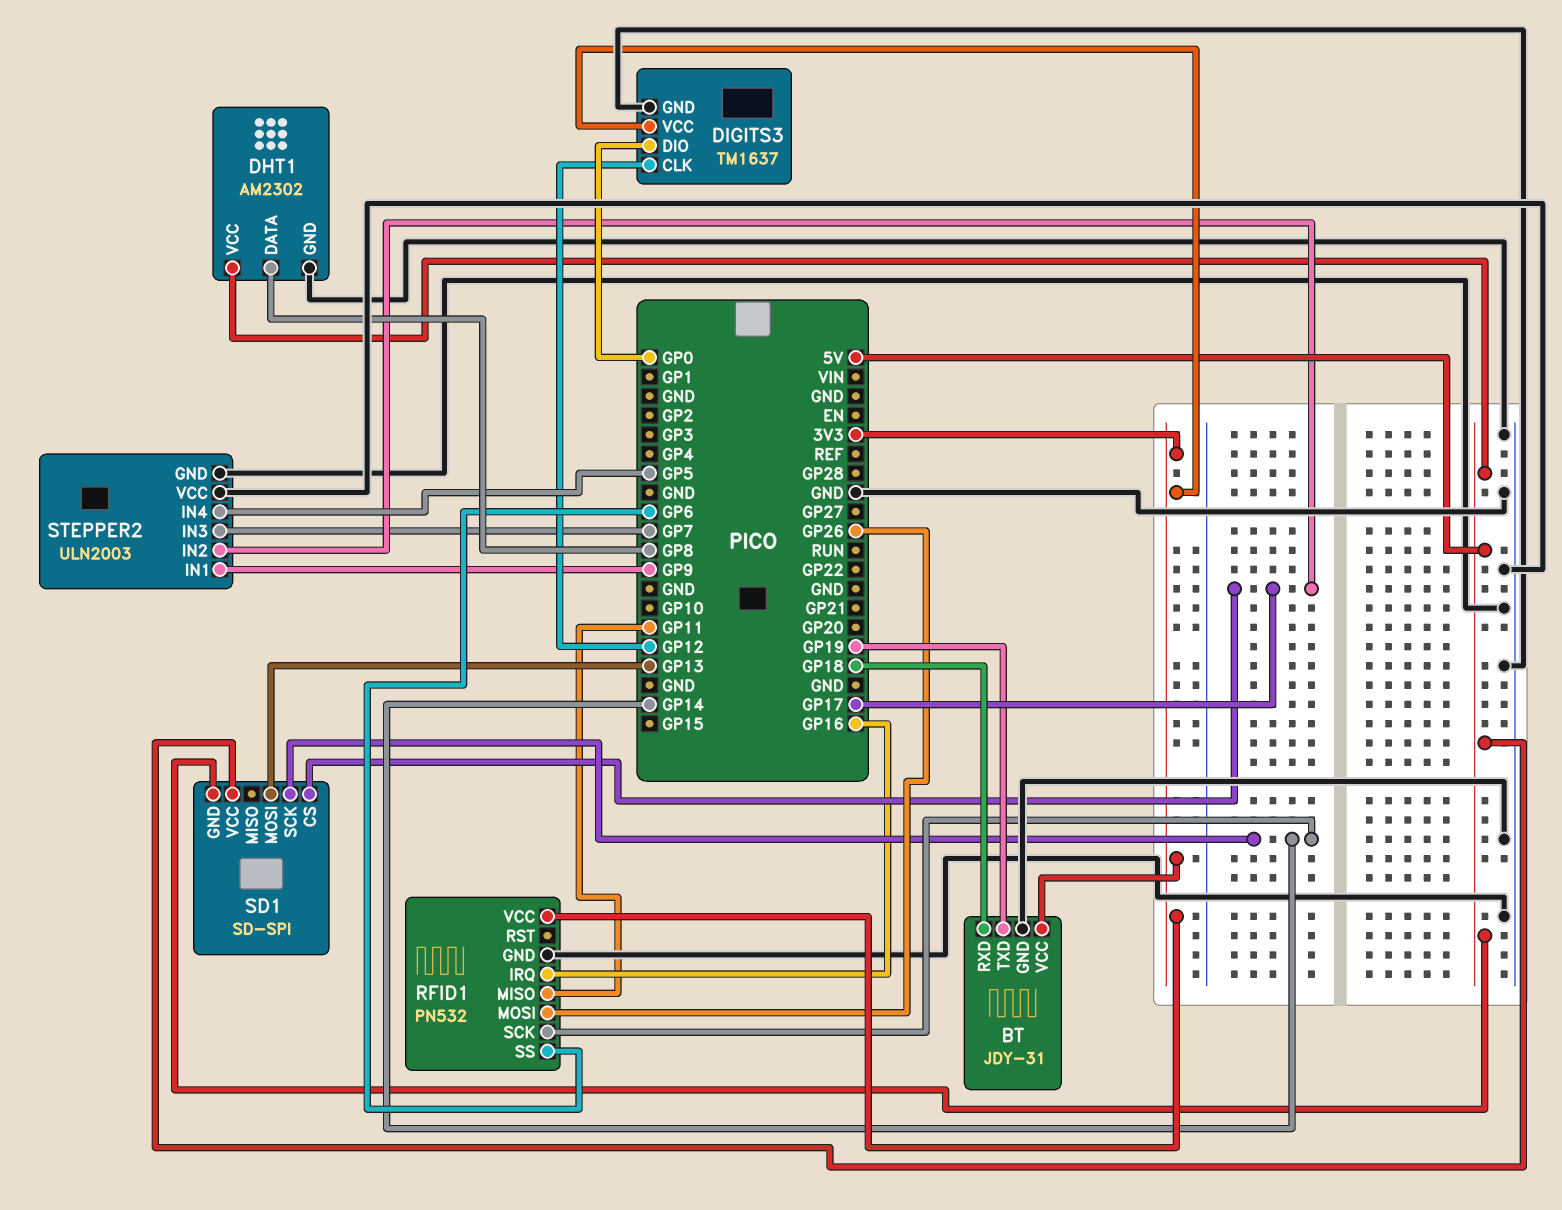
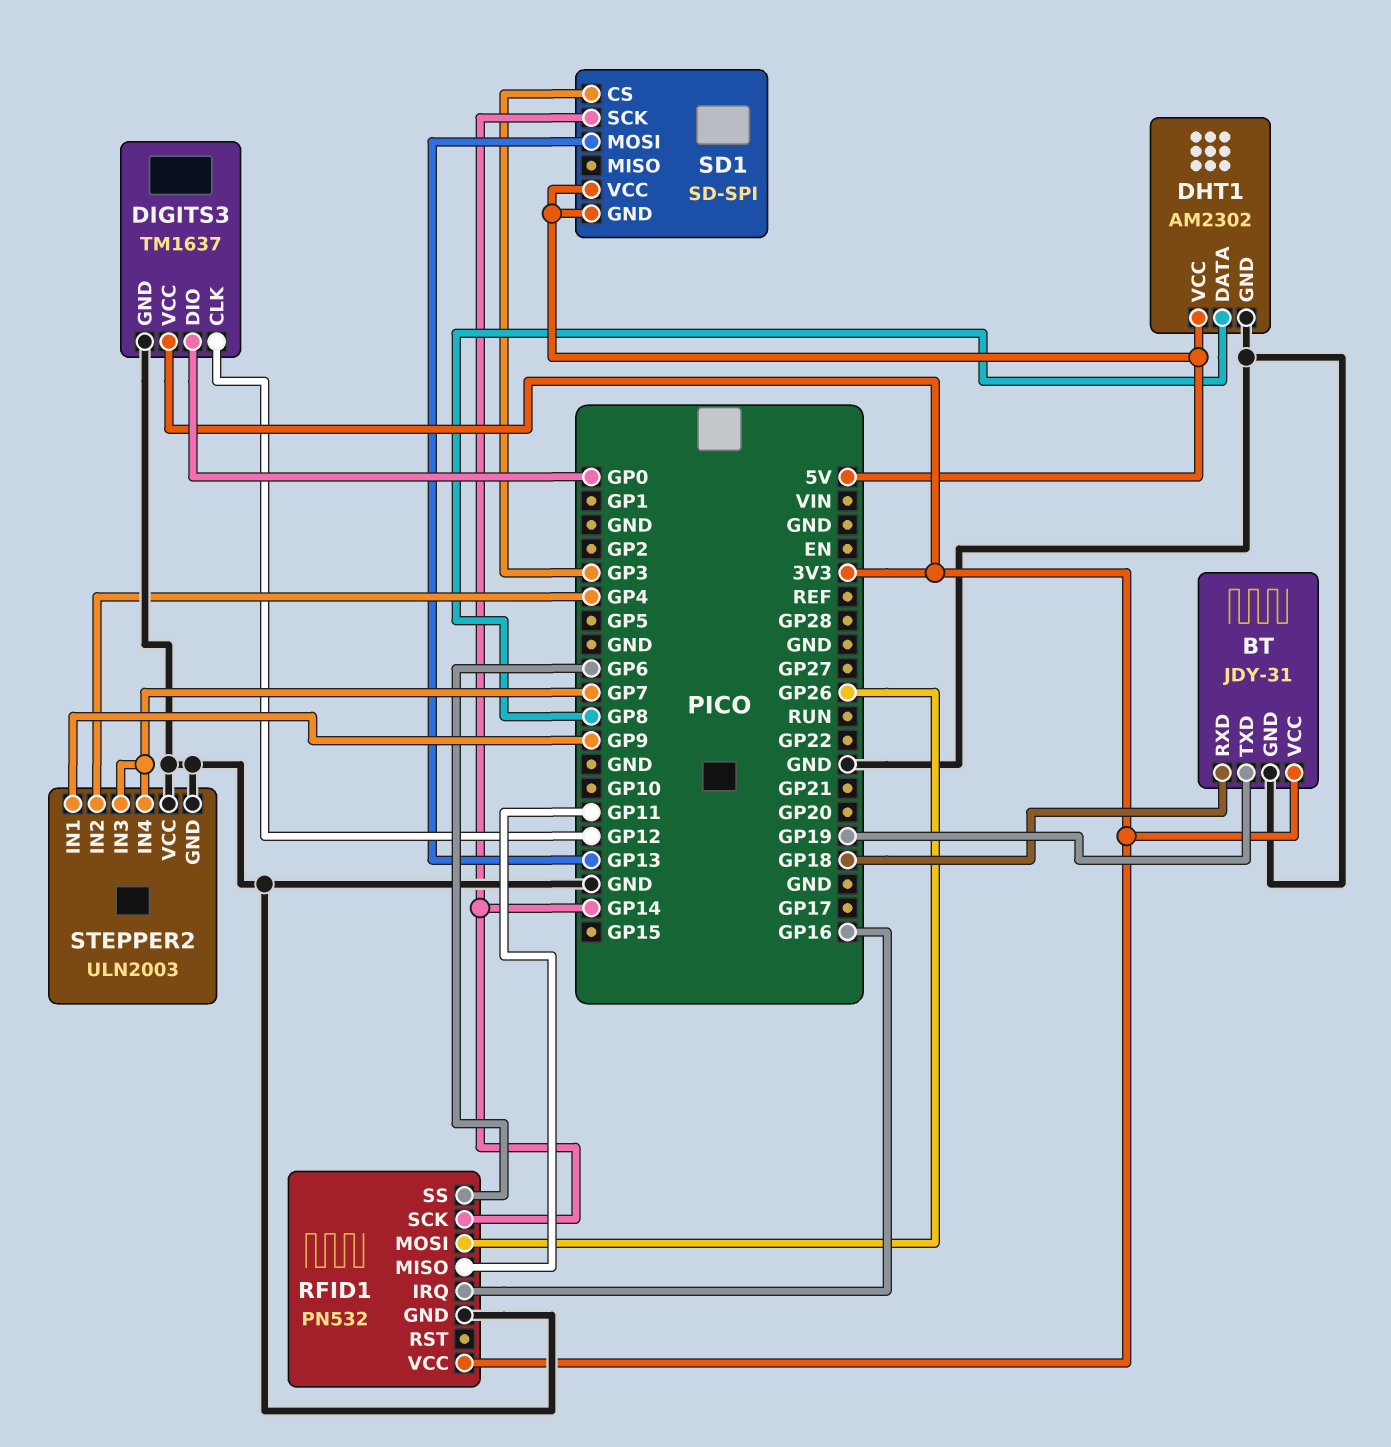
SD1 pin CS: GP17 -> GP3
STEPPER2 pin IN2: GP17 -> GP4
STEPPER2 pin IN4: GP5 -> GP7

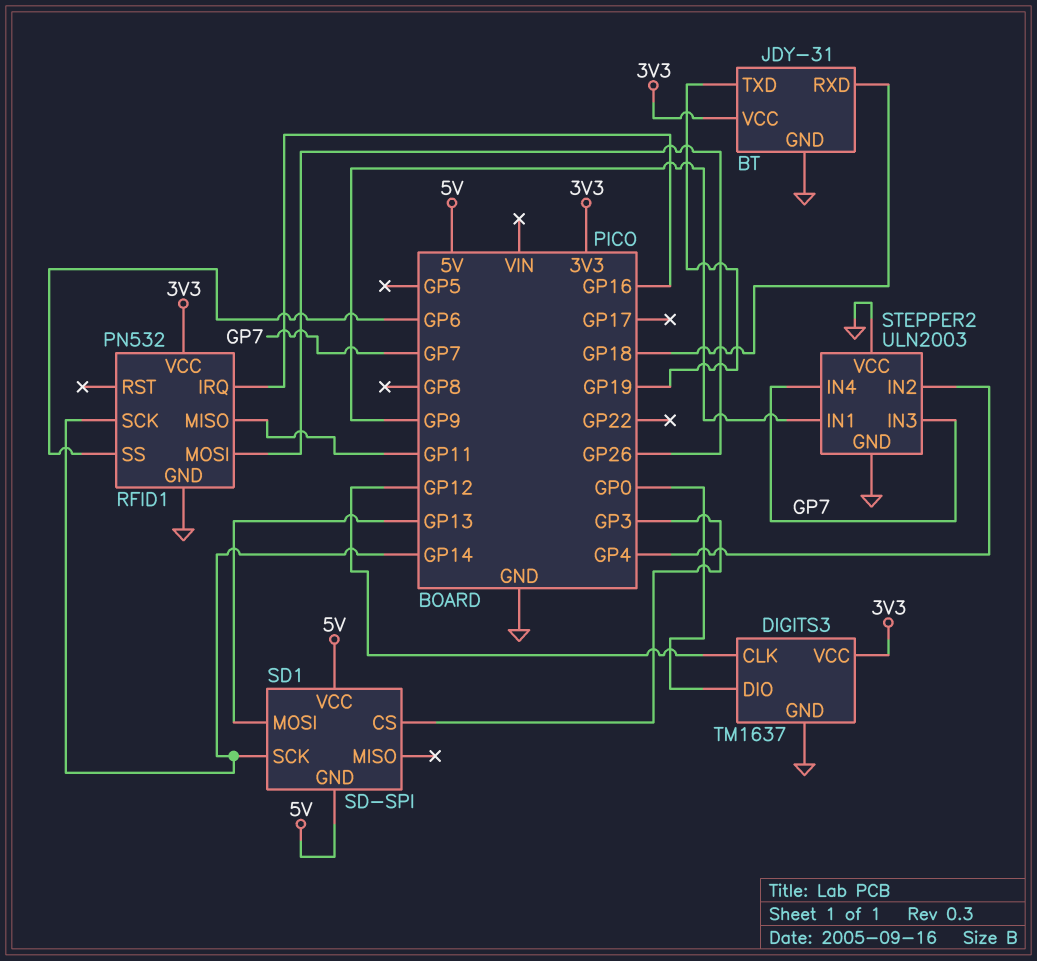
DHT1: AM2302 -> none
DHT1 pin DATA: GP8 -> none
DHT1 pin GND: GND -> none
DHT1 pin VCC: 5V -> none

